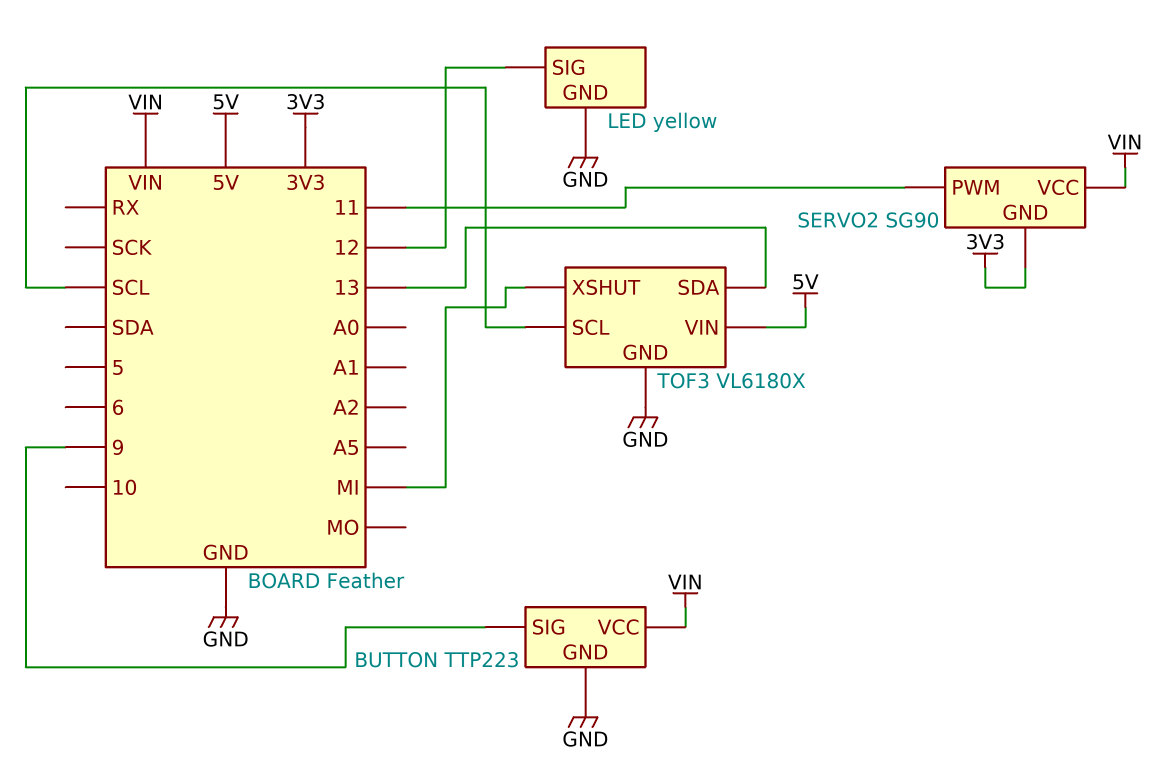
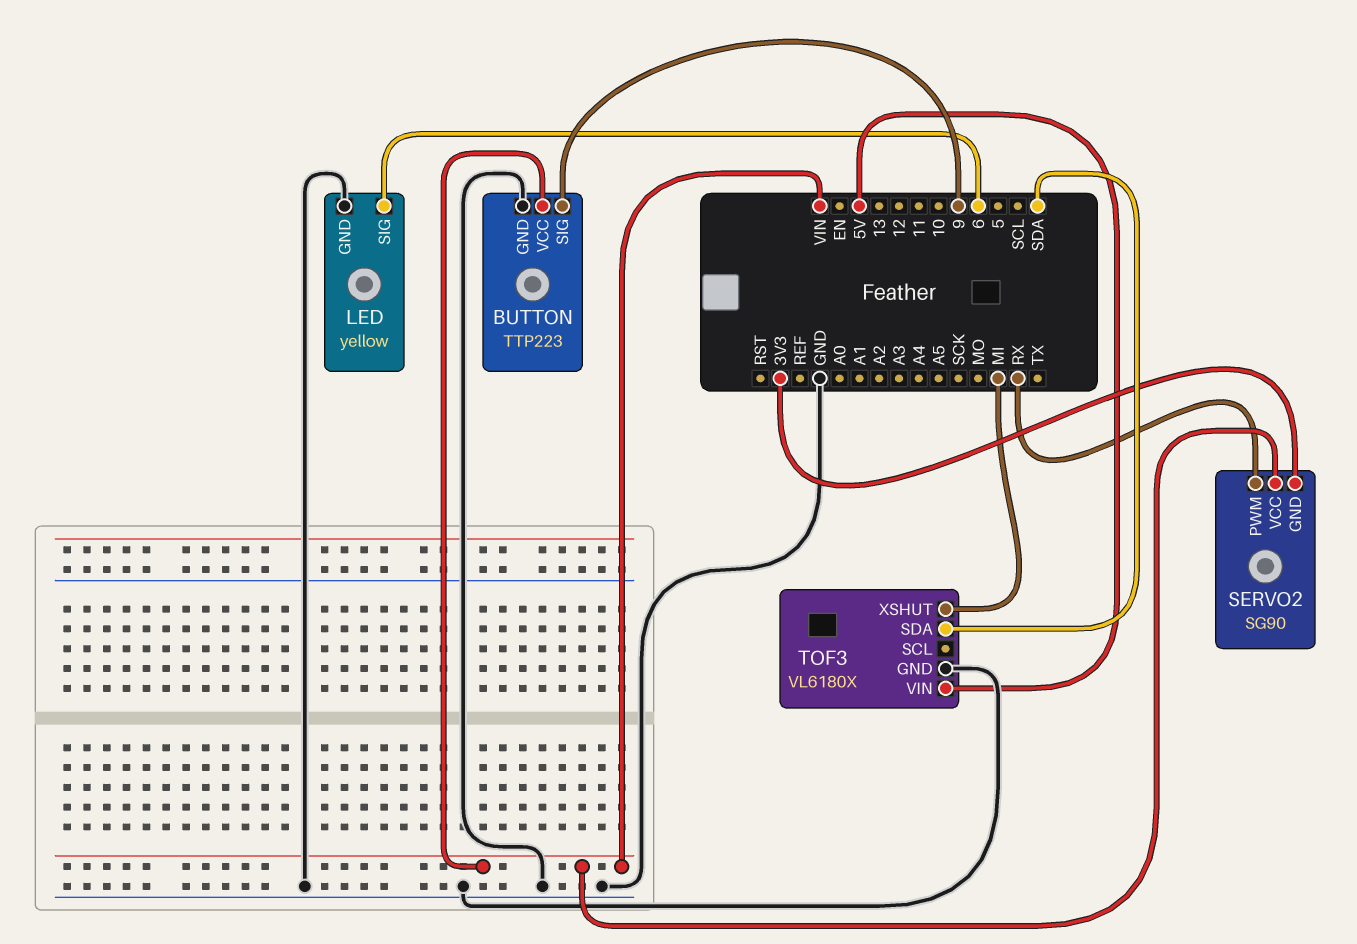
LED pin SIG: 12 -> 6
SERVO2 pin PWM: 11 -> RX
TOF3 pin SCL: SCL -> none
TOF3 pin SDA: 13 -> SDA

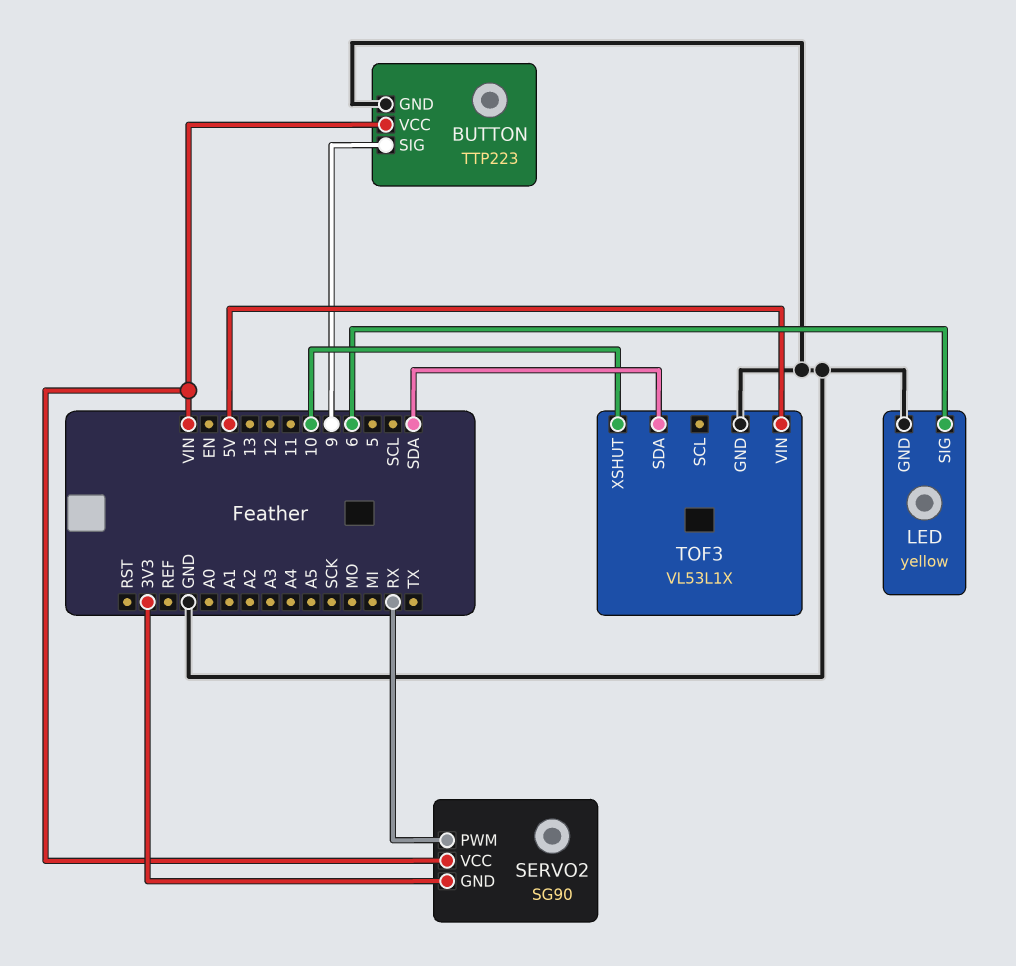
TOF3: VL6180X -> VL53L1X
TOF3 pin XSHUT: MI -> 10

